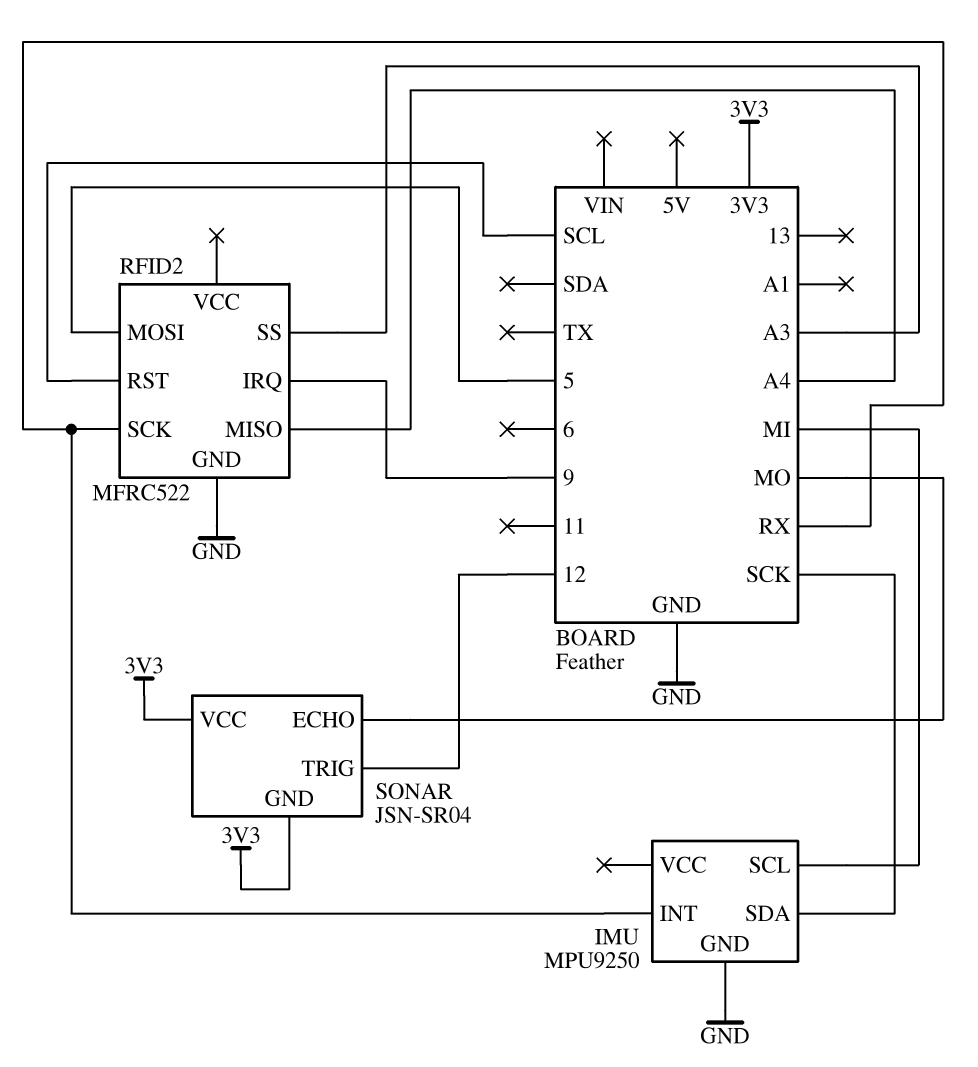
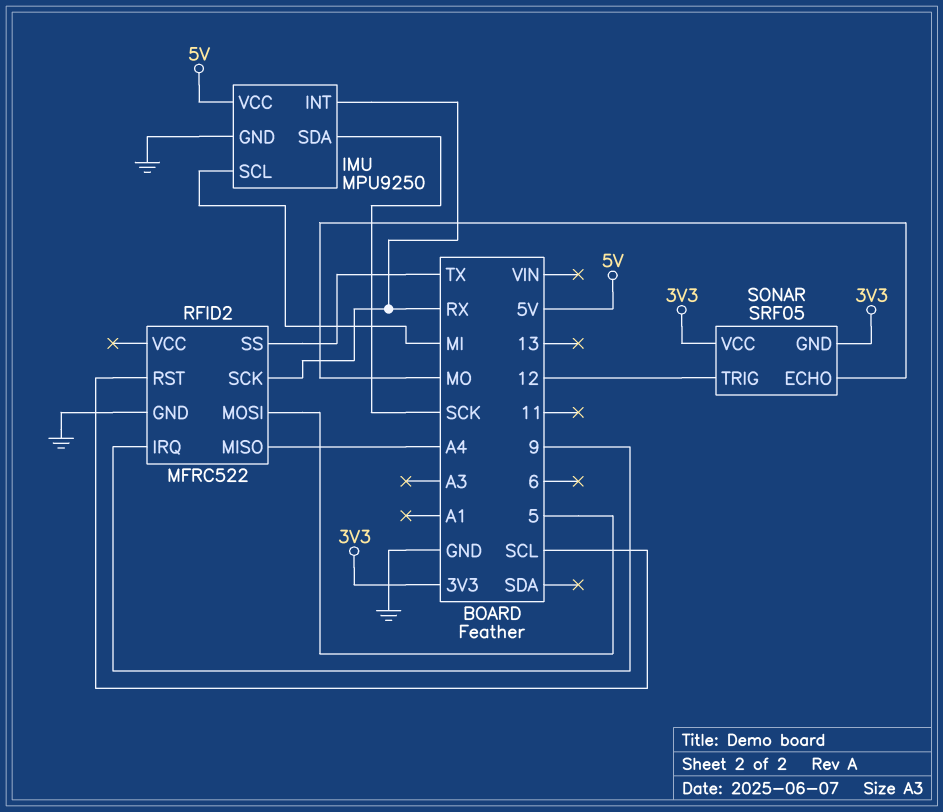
IMU pin VCC: none -> 5V
RFID2 pin SS: A3 -> TX
SONAR: JSN-SR04 -> SRF05

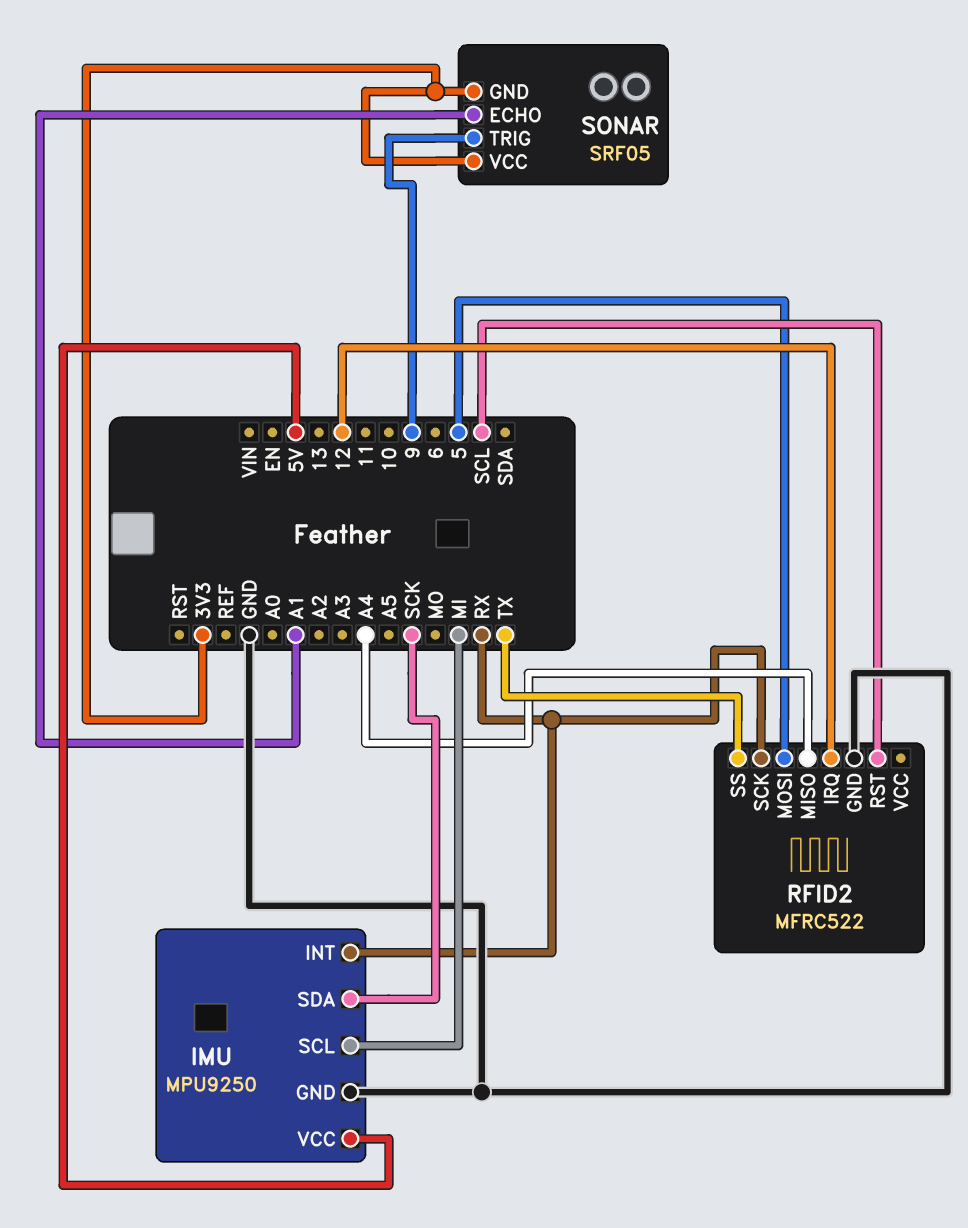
RFID2 pin IRQ: 9 -> 12
SONAR pin ECHO: MO -> A1
SONAR pin TRIG: 12 -> 9

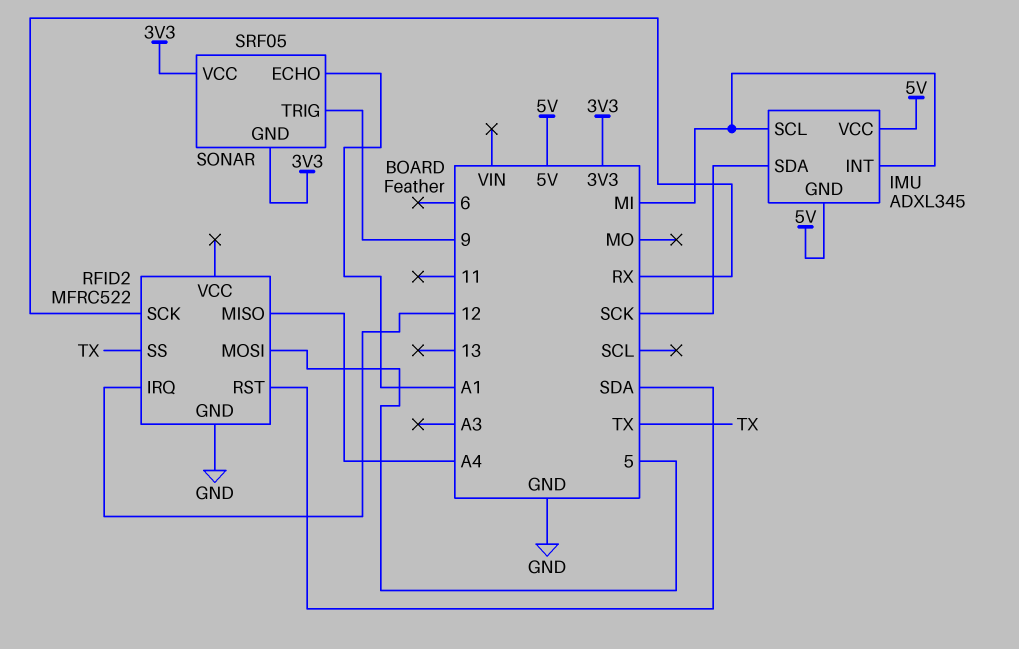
IMU: MPU9250 -> ADXL345
IMU pin GND: GND -> 5V
IMU pin INT: RX -> MI
RFID2 pin RST: SCL -> SDA

